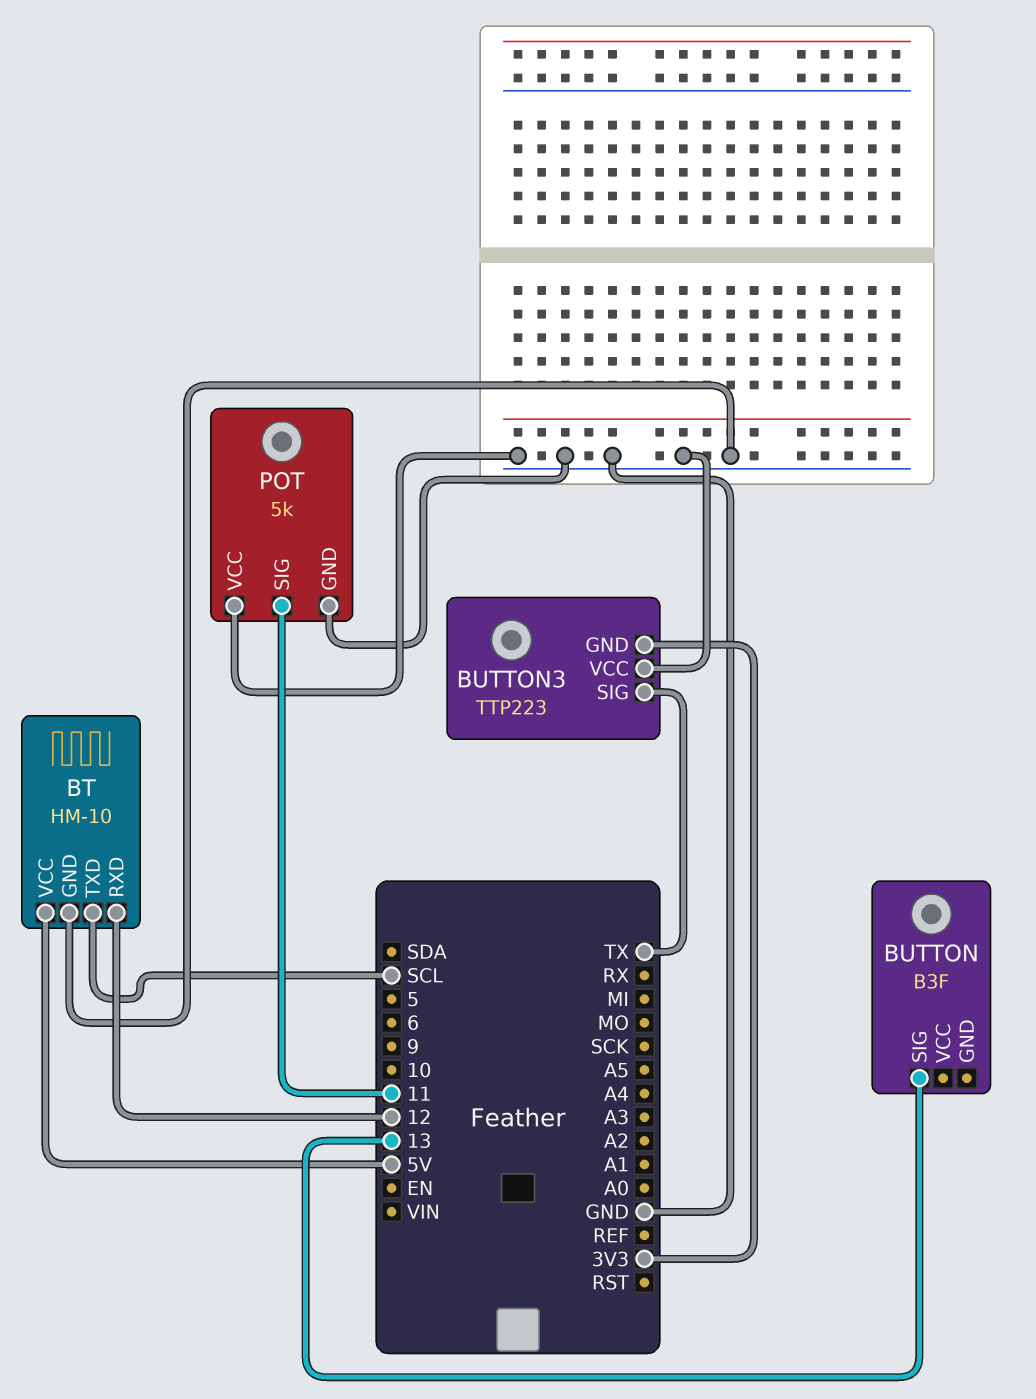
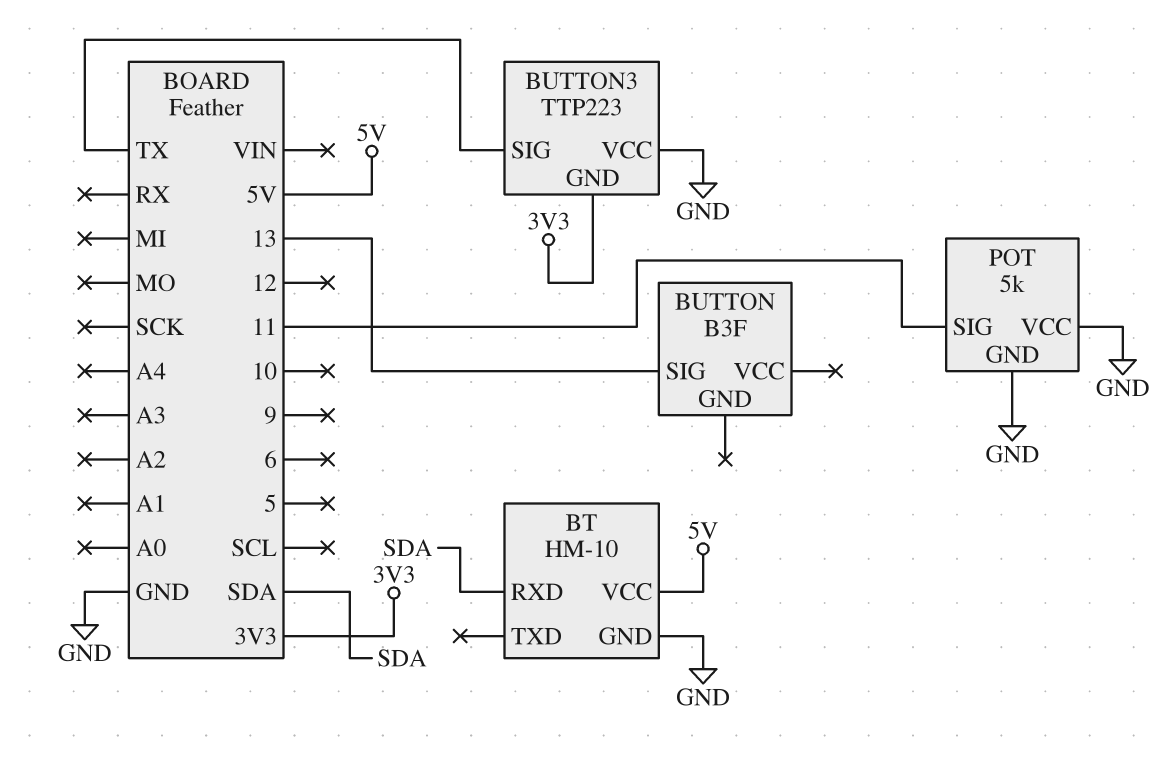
BT pin RXD: 12 -> SDA
BT pin TXD: SCL -> none

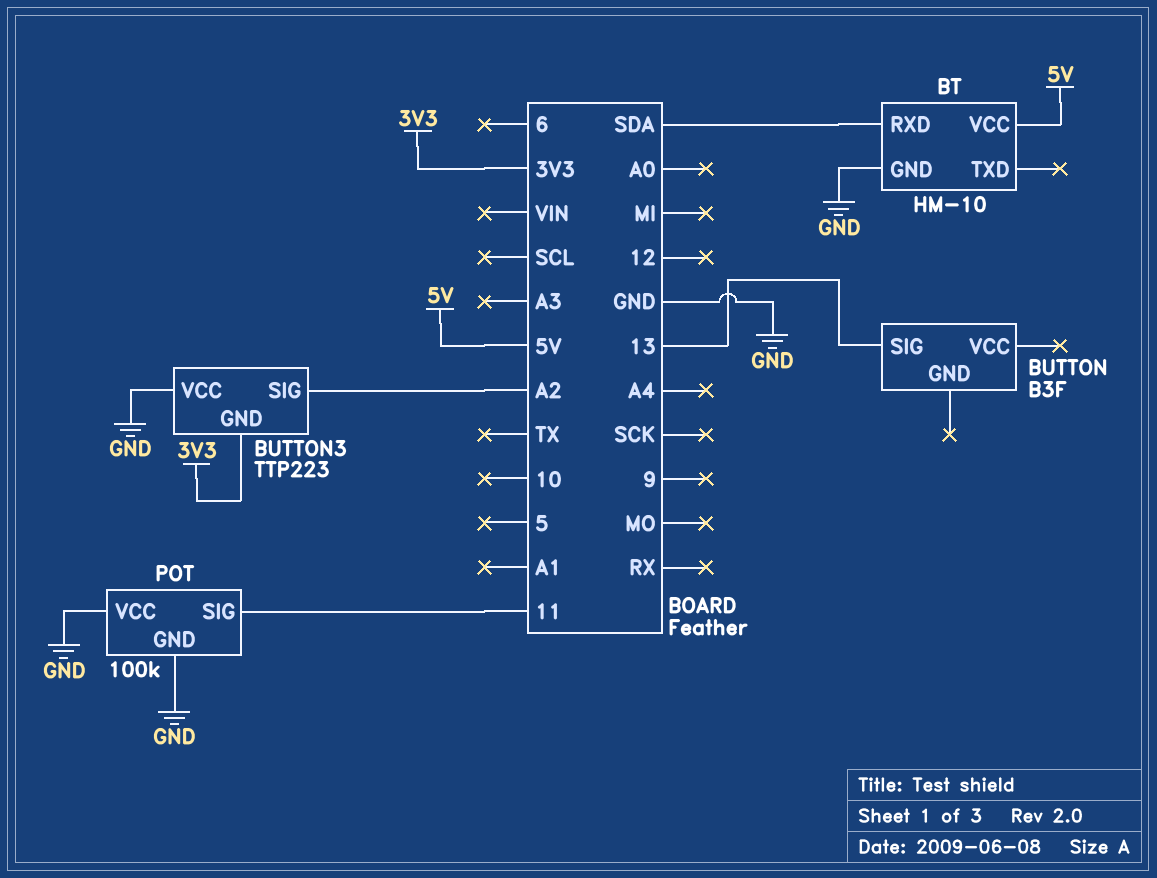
BUTTON3 pin SIG: TX -> A2
POT: 5k -> 100k

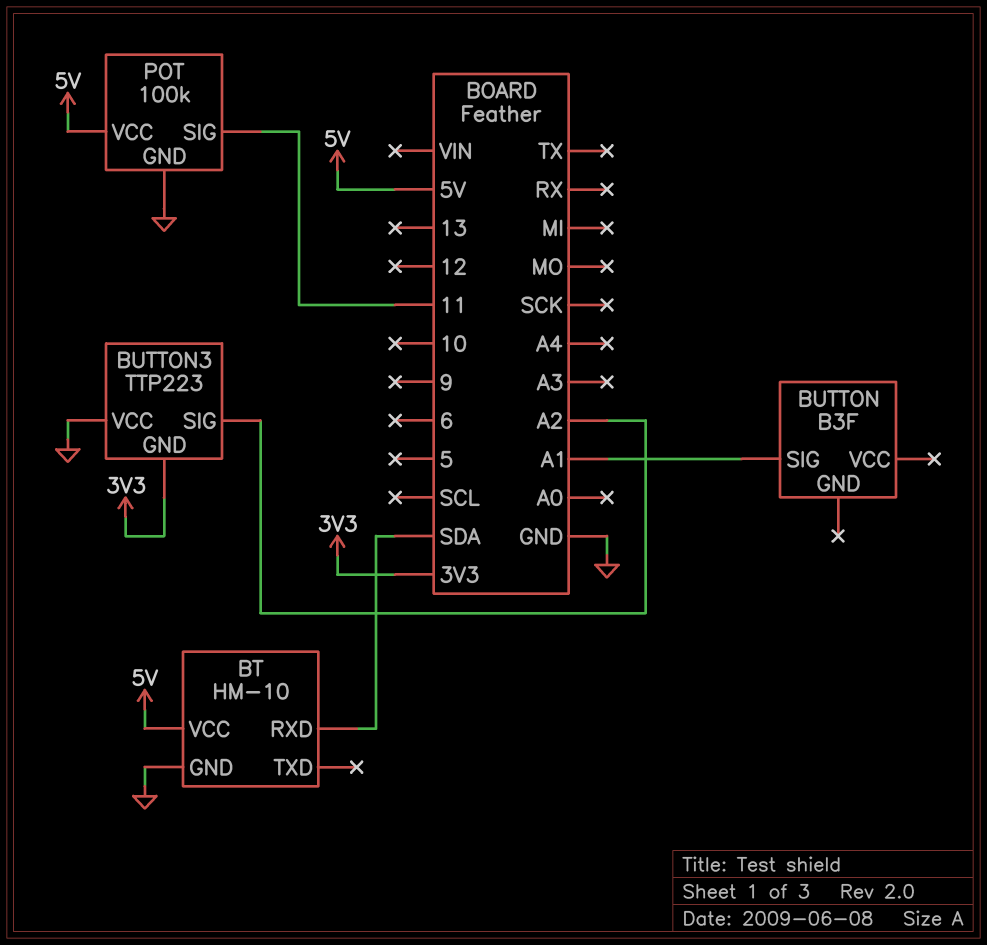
BUTTON pin SIG: 13 -> A1
POT pin VCC: GND -> 5V

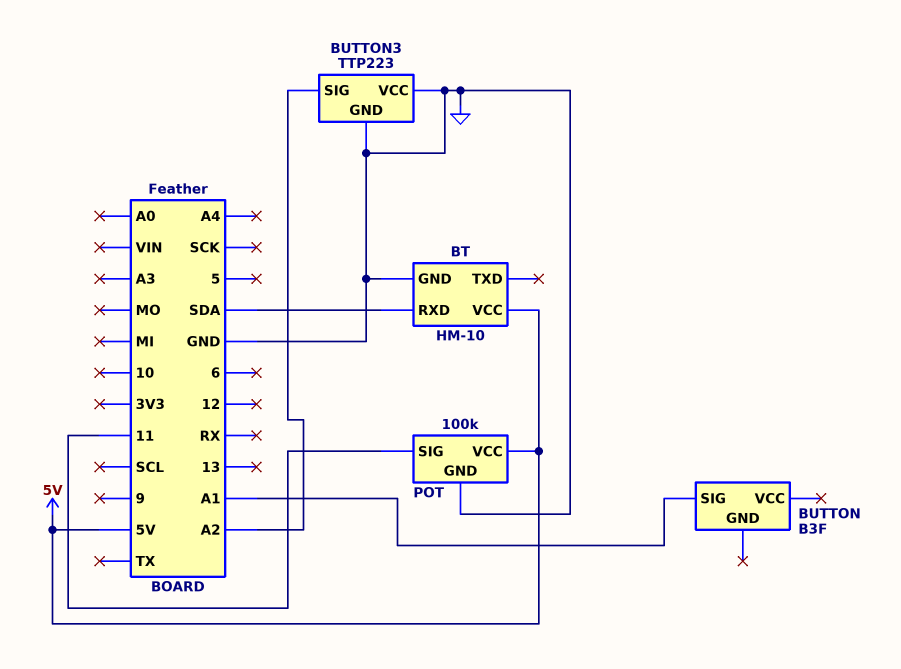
BUTTON3 pin GND: 3V3 -> GND

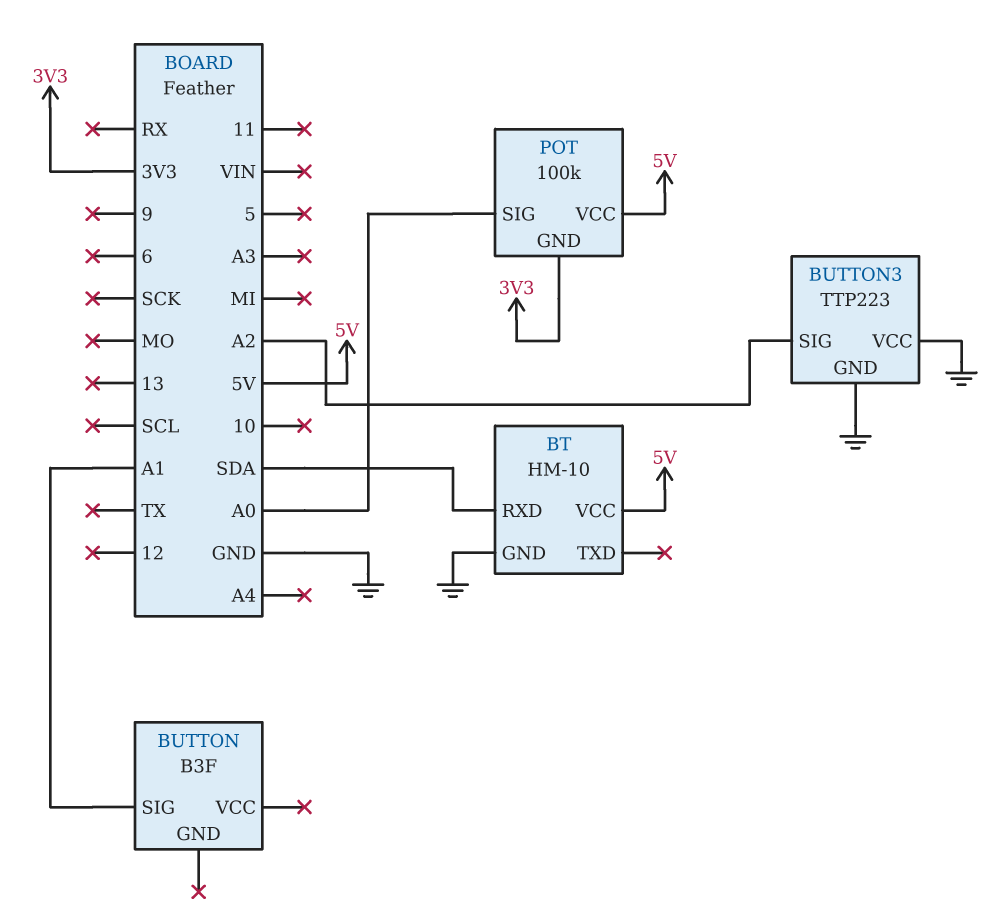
POT pin GND: GND -> 3V3
POT pin SIG: 11 -> A0

